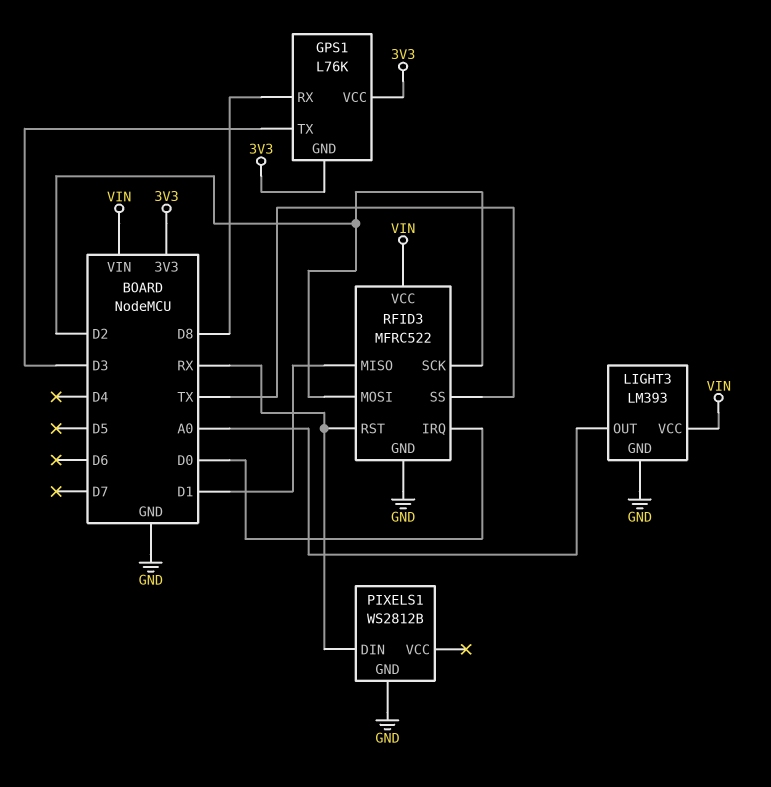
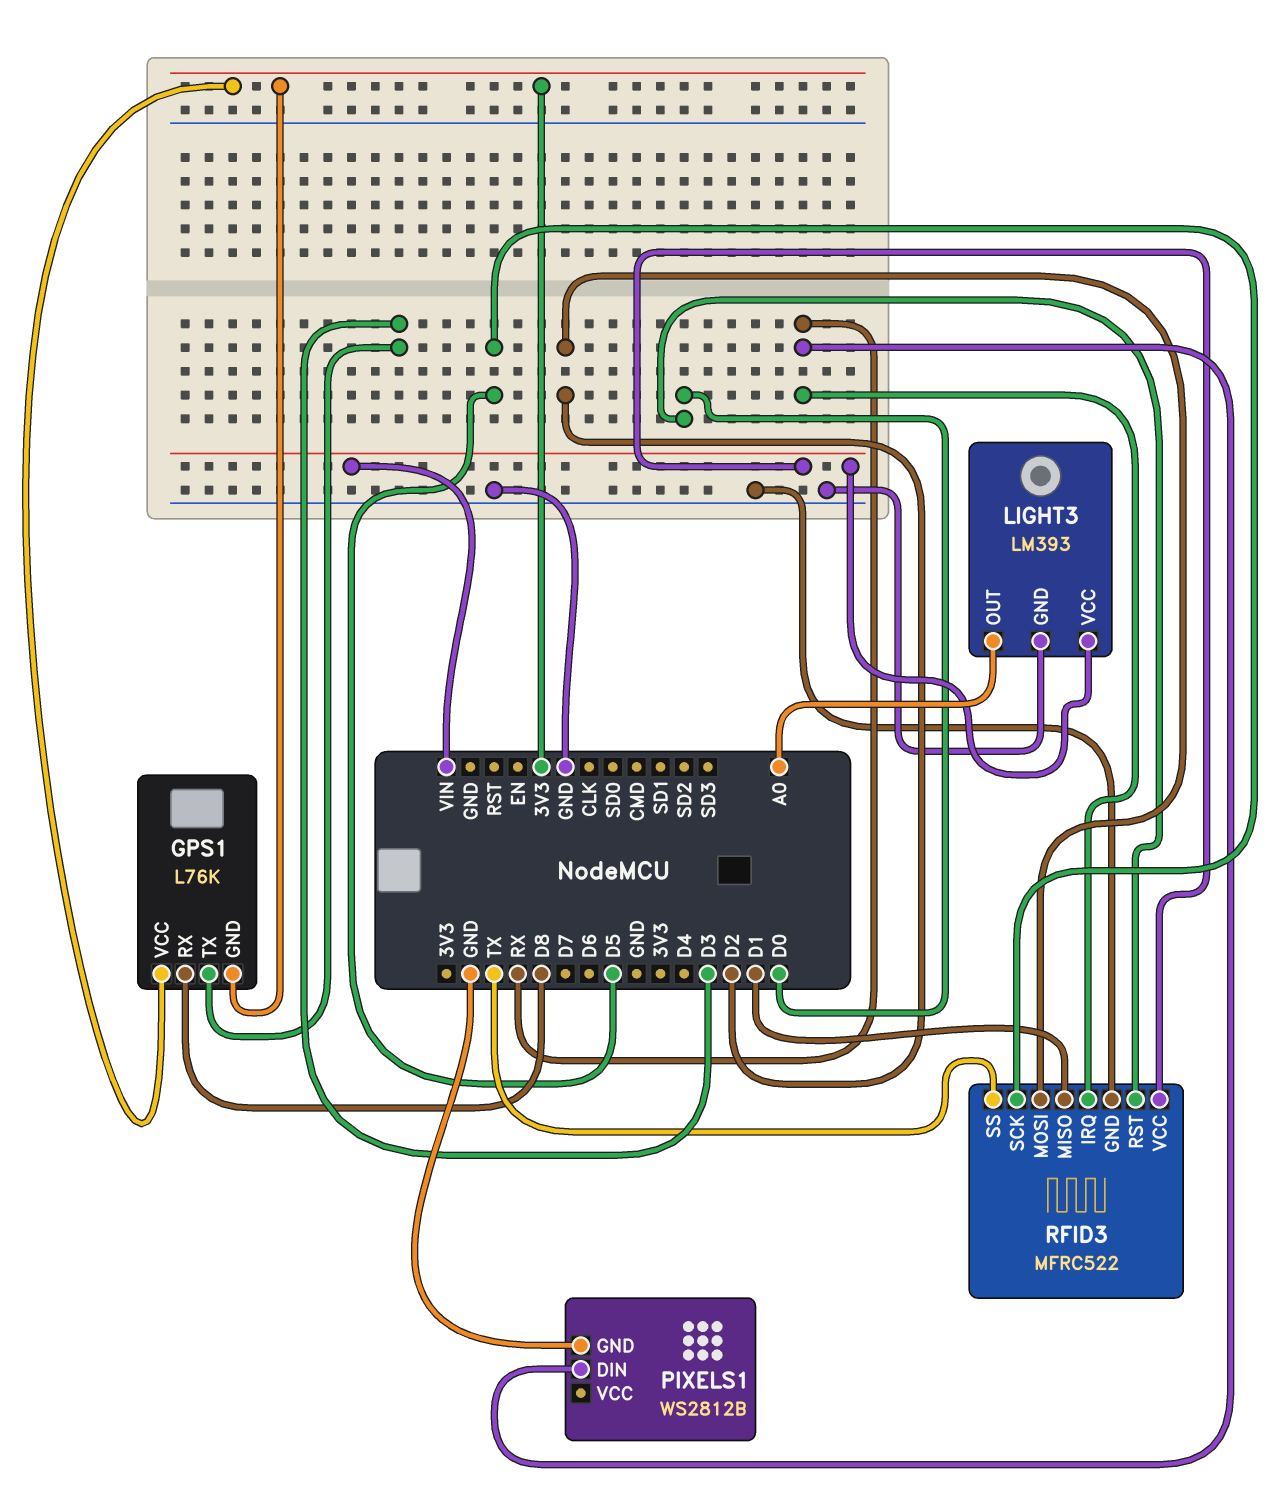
RFID3 pin IRQ: D0 -> RX
RFID3 pin RST: RX -> D0
RFID3 pin SCK: D2 -> D5

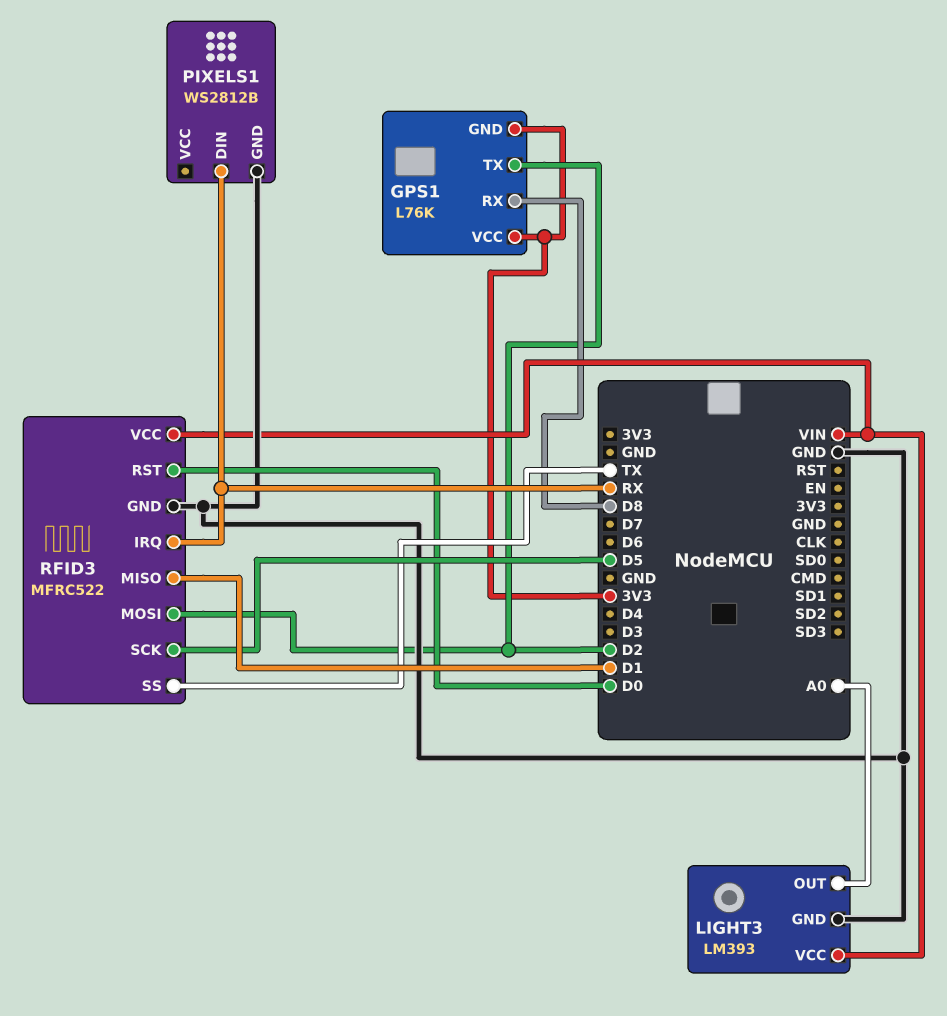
GPS1 pin TX: D3 -> D2

